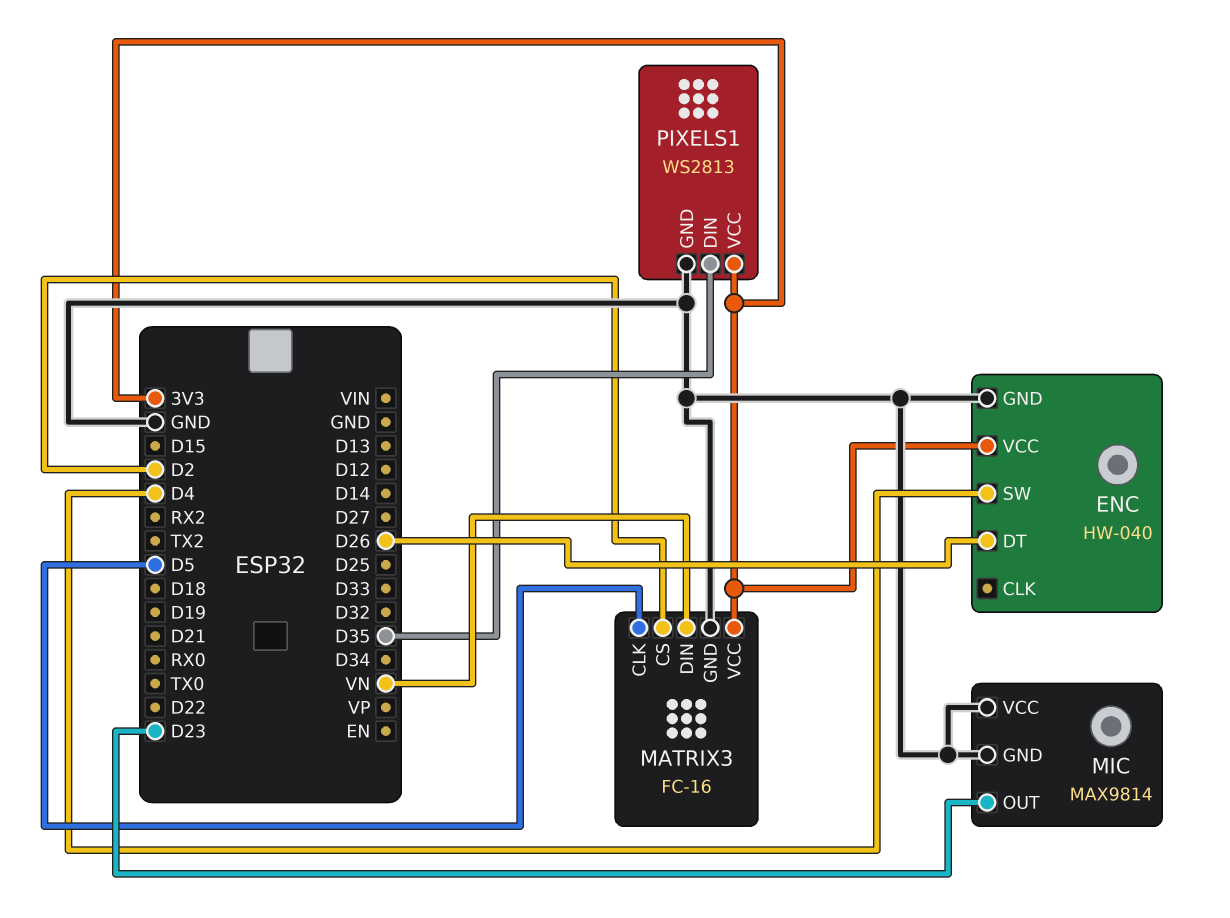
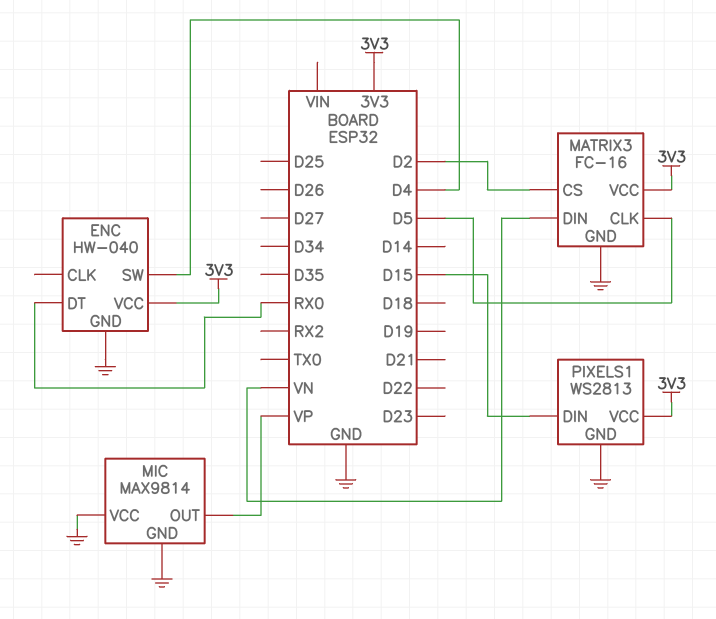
ENC pin DT: D26 -> RX0
MIC pin OUT: D23 -> VP
PIXELS1 pin DIN: D35 -> D15

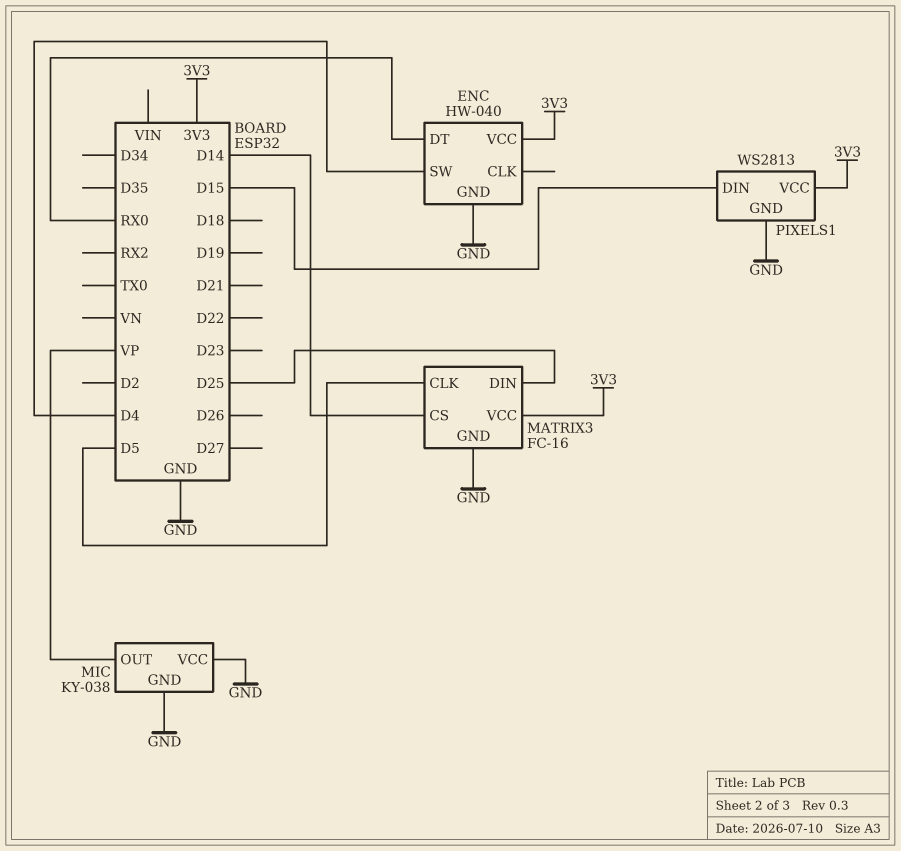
MATRIX3 pin CS: D2 -> D14
MATRIX3 pin DIN: VN -> D25
MIC: MAX9814 -> KY-038

